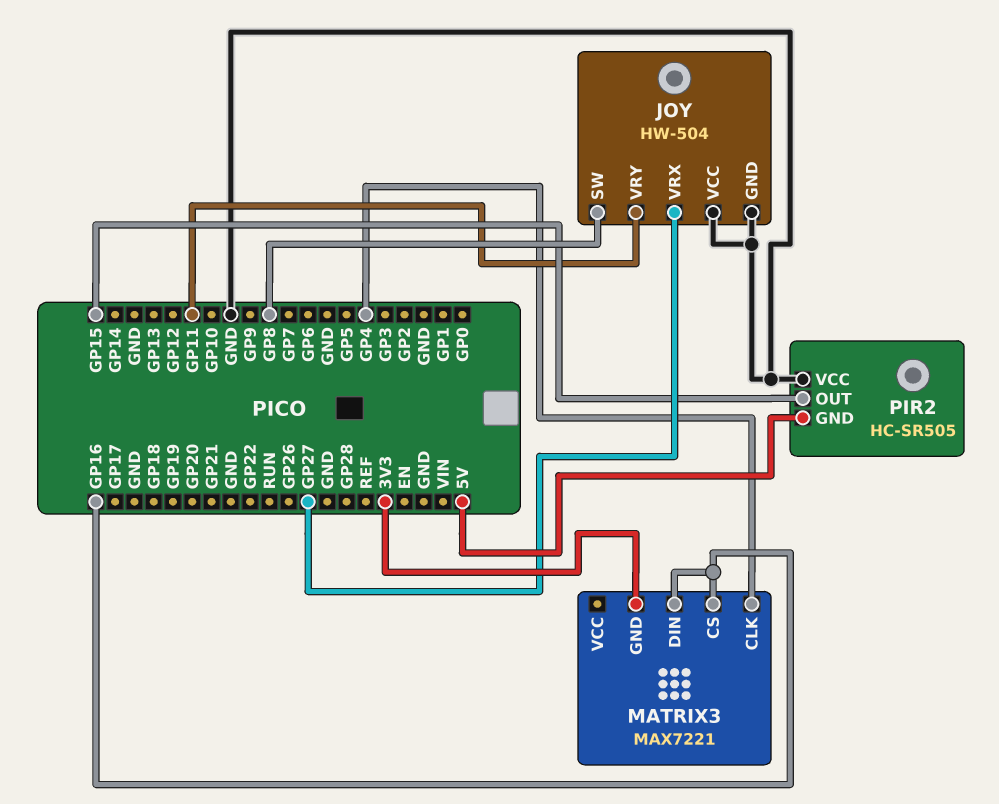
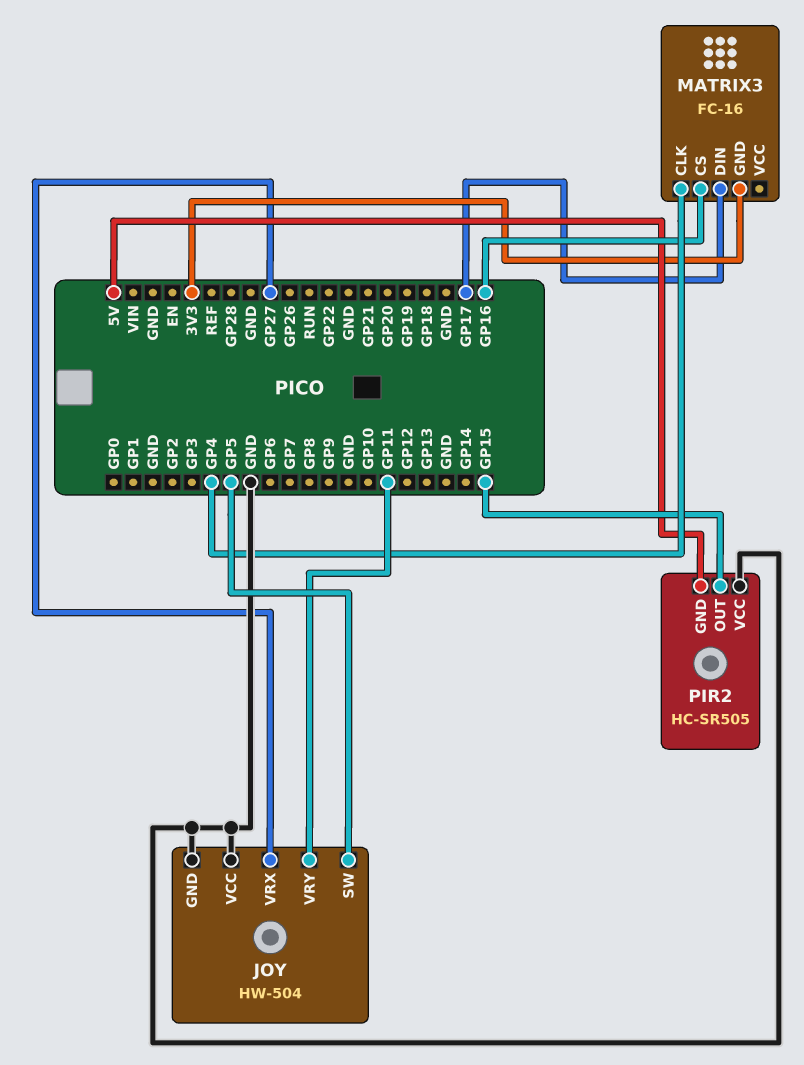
JOY pin SW: GP8 -> GP5
MATRIX3: MAX7221 -> FC-16
MATRIX3 pin DIN: GP16 -> GP17

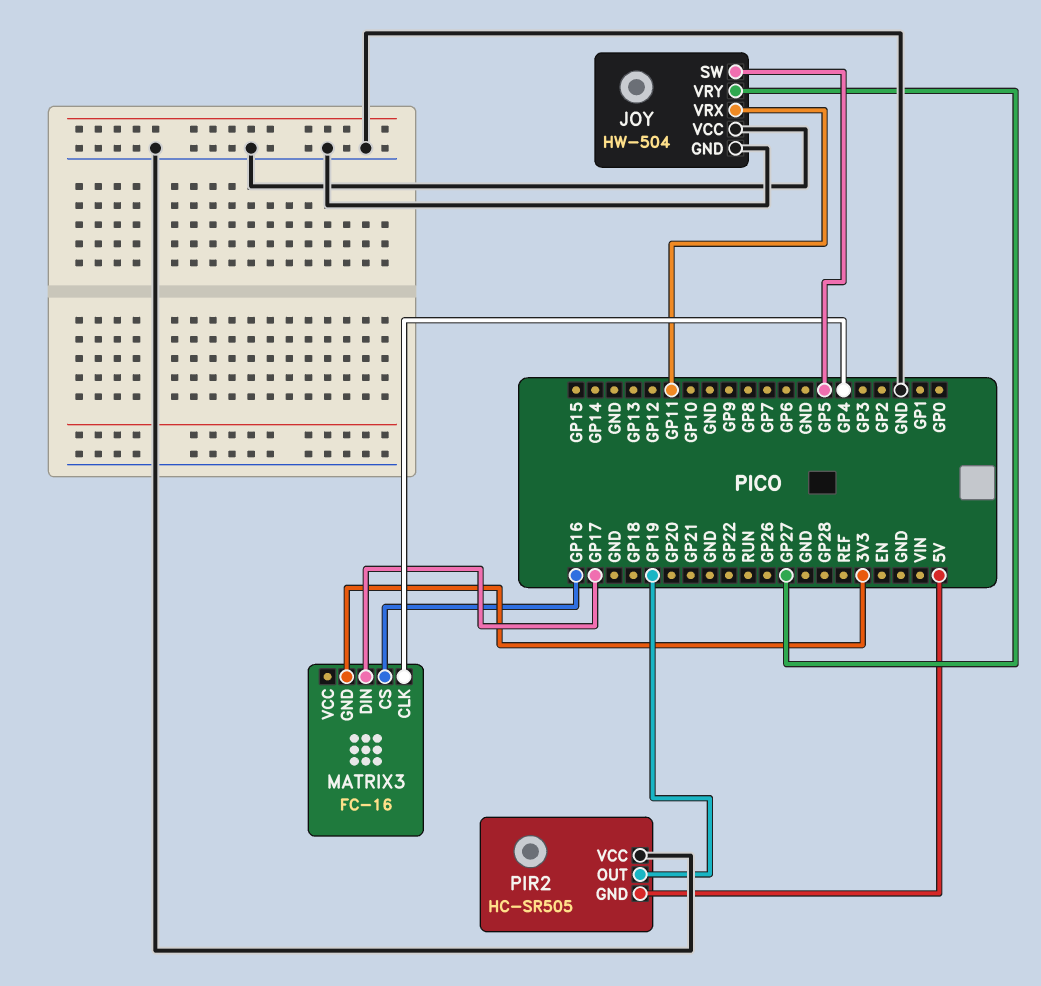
JOY pin VRX: GP27 -> GP11
JOY pin VRY: GP11 -> GP27
PIR2 pin OUT: GP15 -> GP19

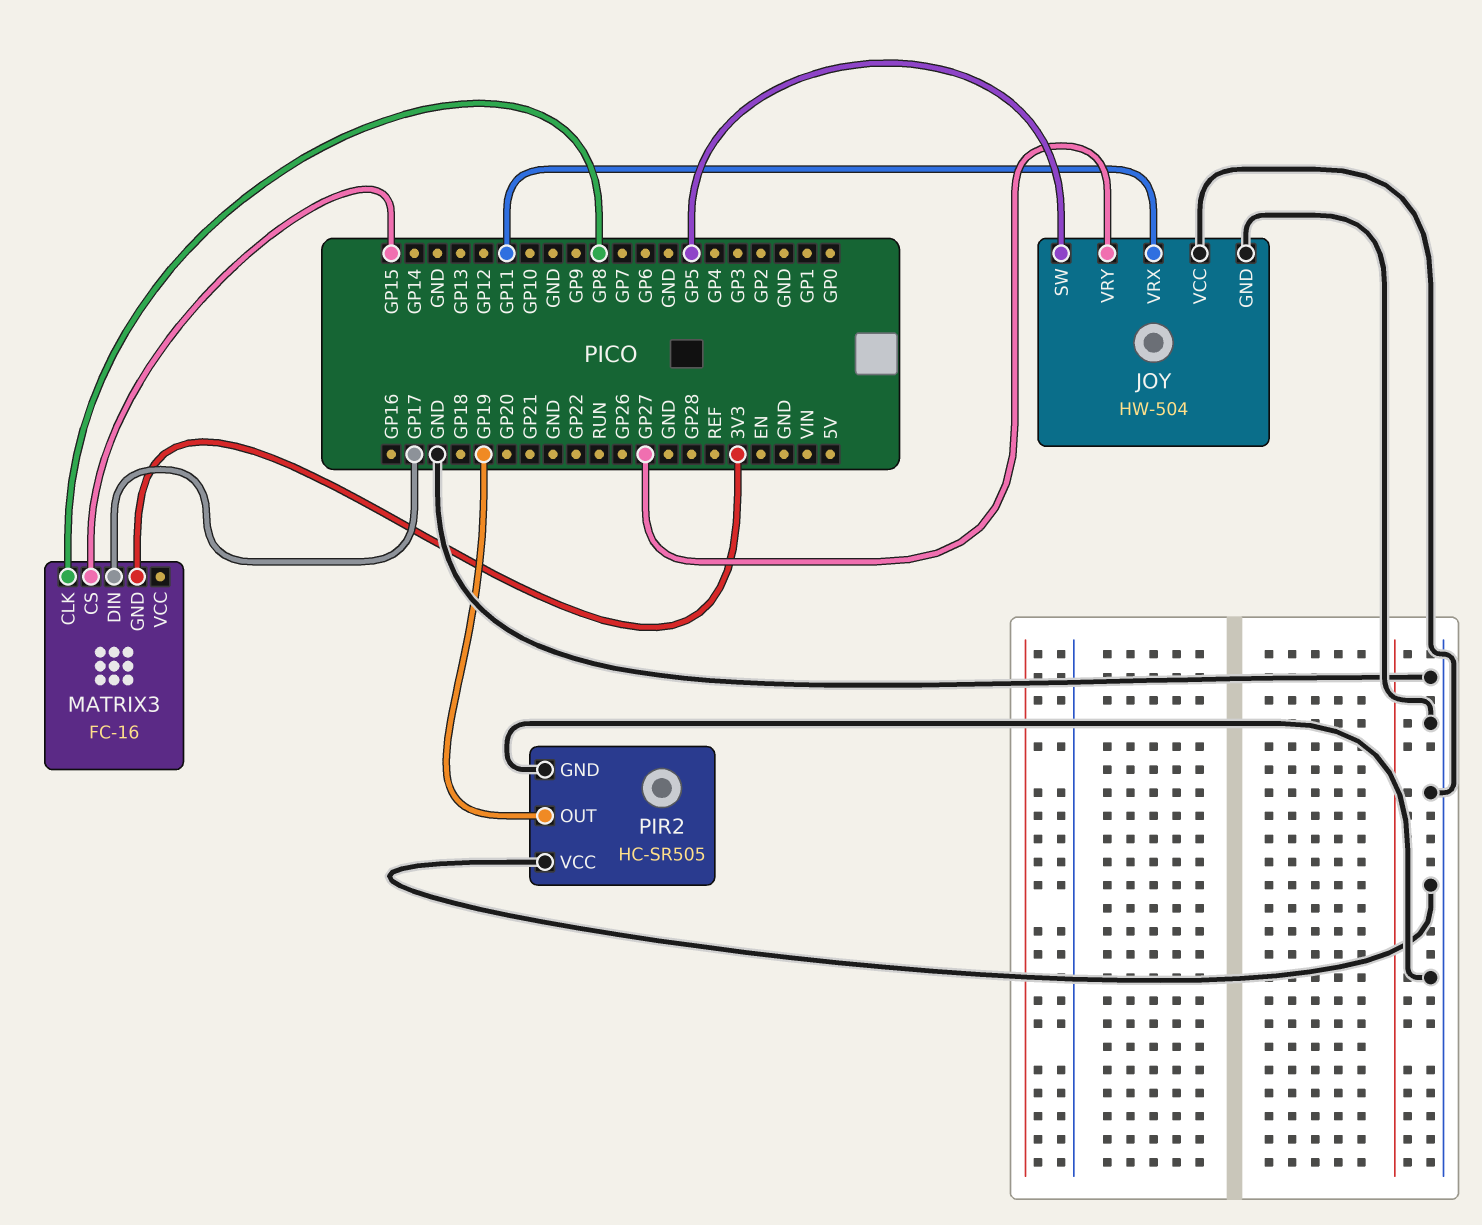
MATRIX3 pin CLK: GP4 -> GP8
MATRIX3 pin CS: GP16 -> GP15
PIR2 pin GND: 5V -> GND

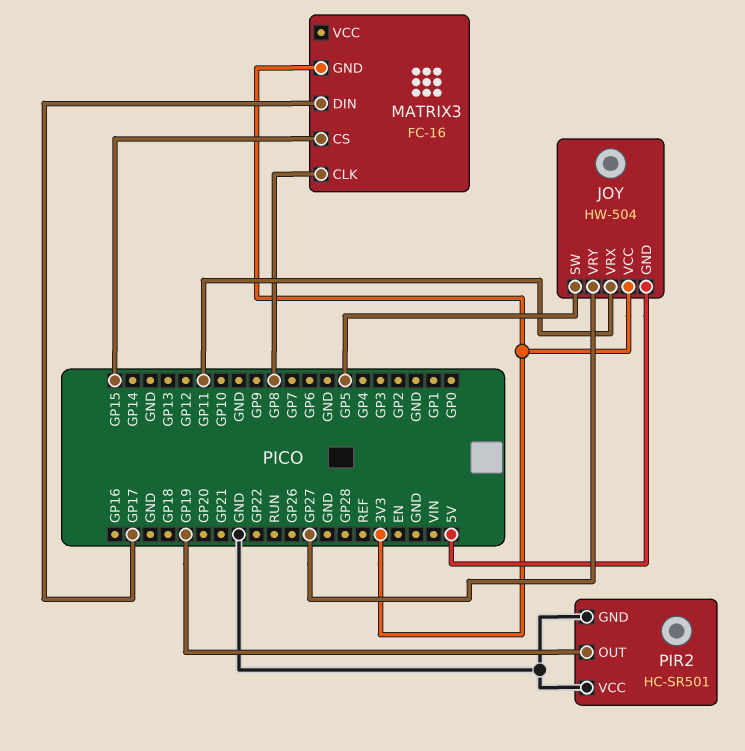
JOY pin GND: GND -> 5V
JOY pin VCC: GND -> 3V3
PIR2: HC-SR505 -> HC-SR501

